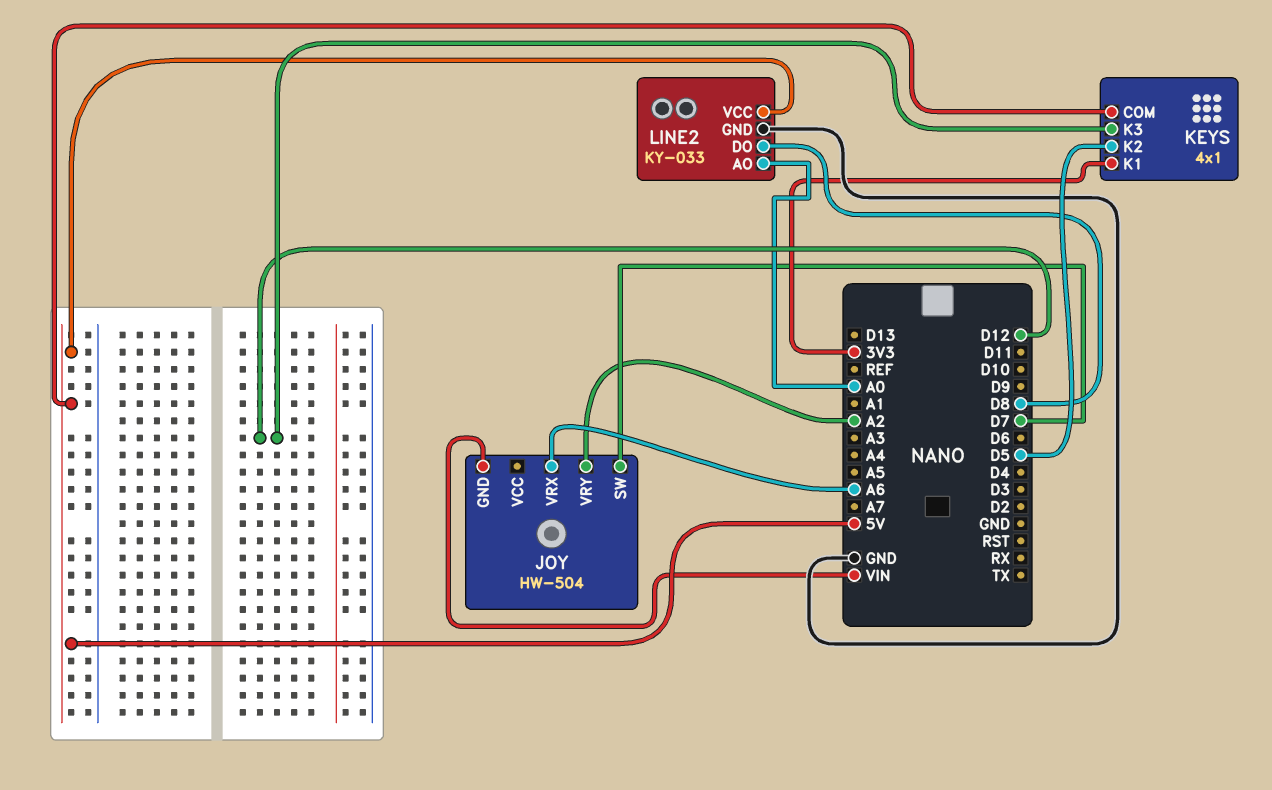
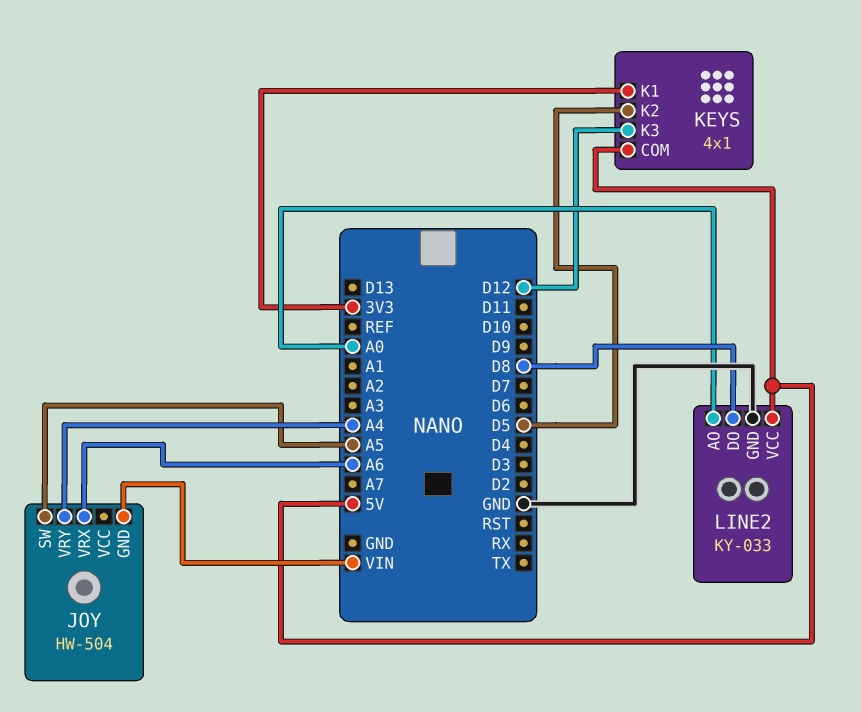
JOY pin SW: D7 -> A5
JOY pin VRY: A2 -> A4

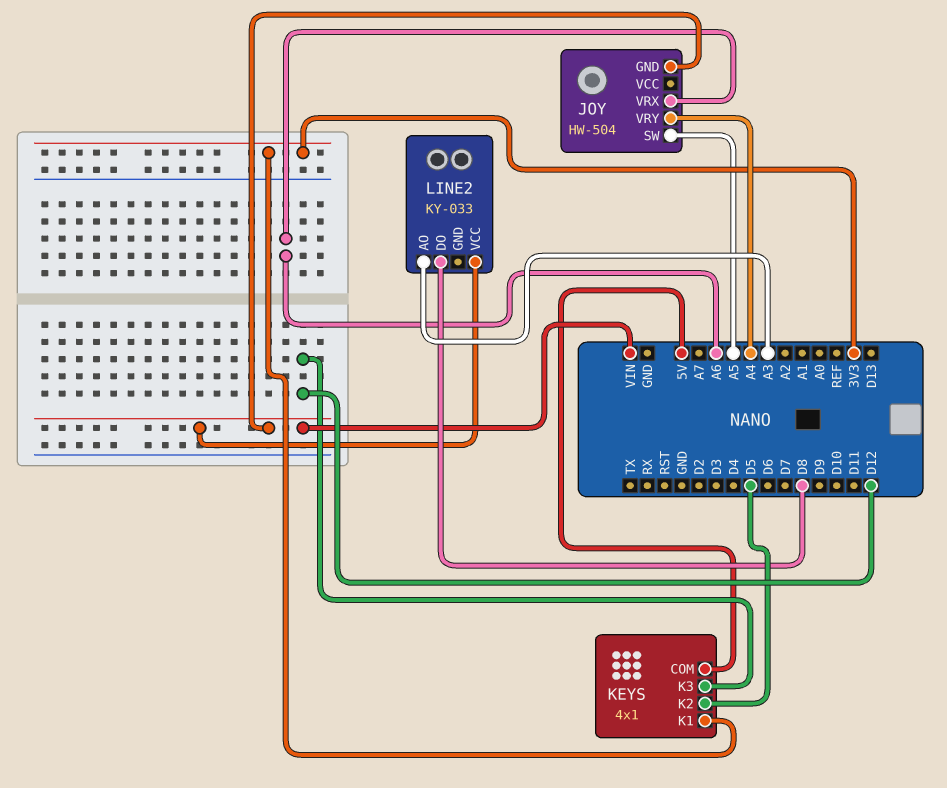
LINE2 pin AO: A0 -> A3
LINE2 pin GND: GND -> none
LINE2 pin VCC: 5V -> VIN

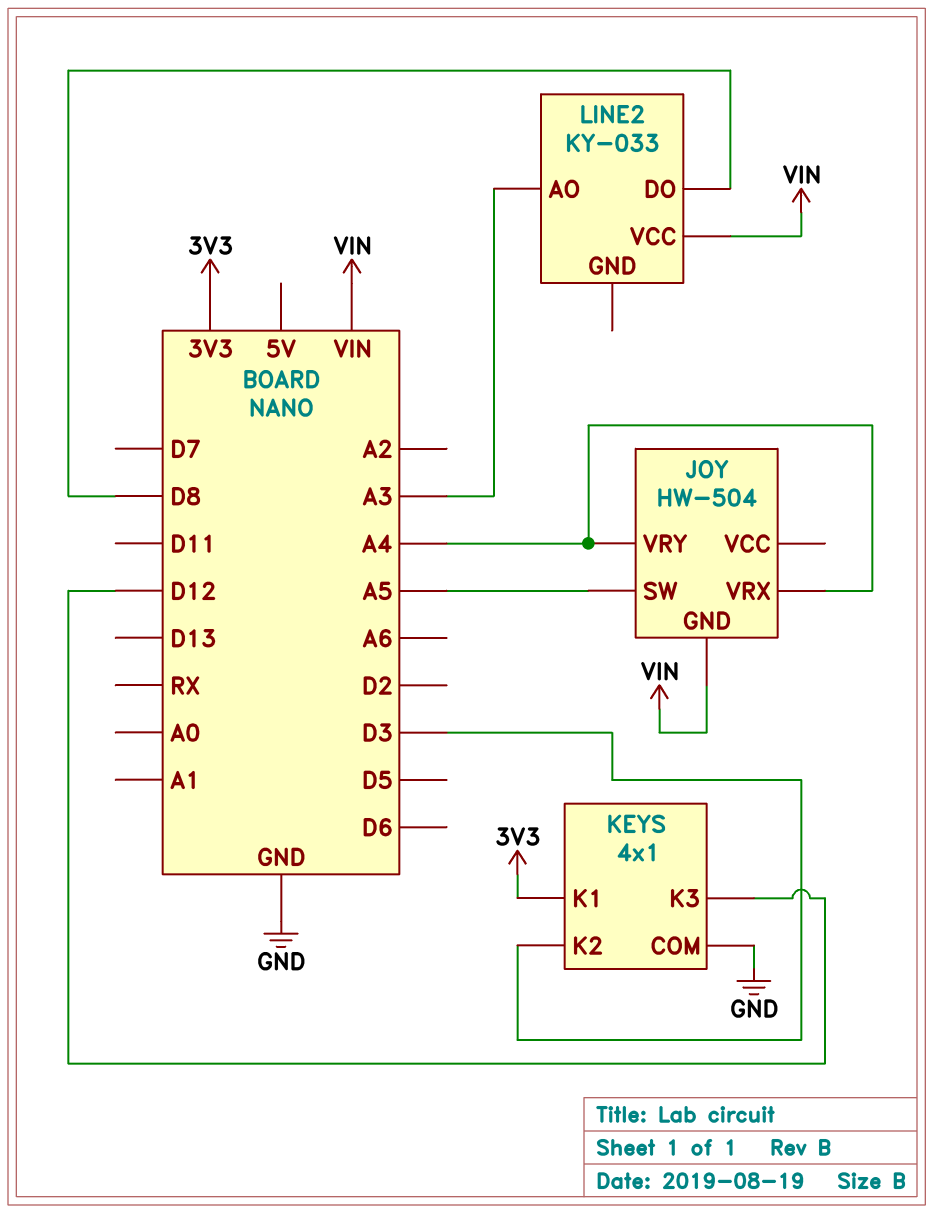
JOY pin VRX: A6 -> A4
KEYS pin COM: 5V -> GND
KEYS pin K2: D5 -> D3

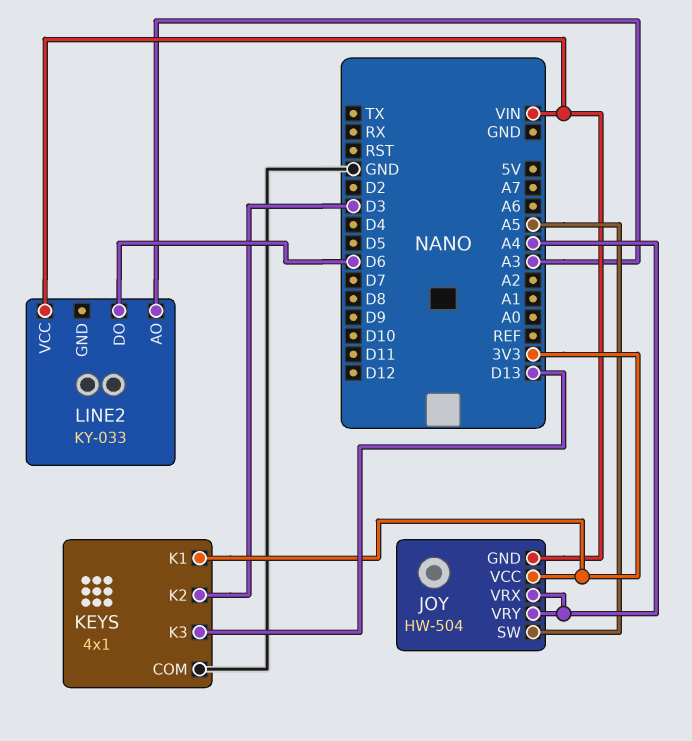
JOY pin VCC: none -> 3V3
KEYS pin K3: D12 -> D13
LINE2 pin DO: D8 -> D6

